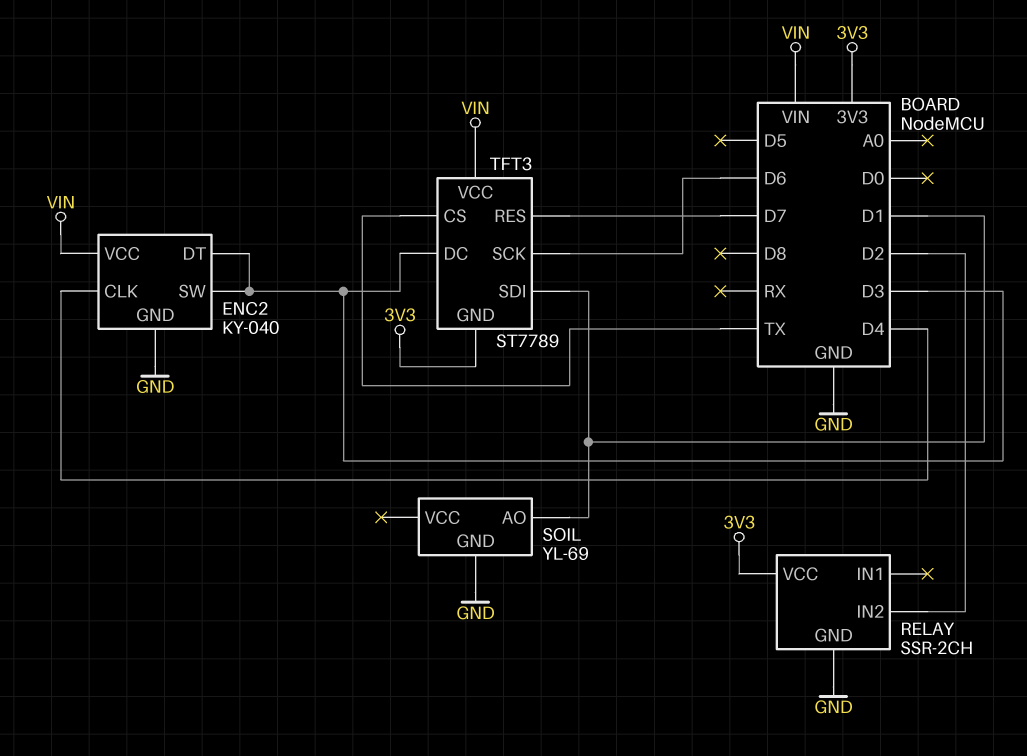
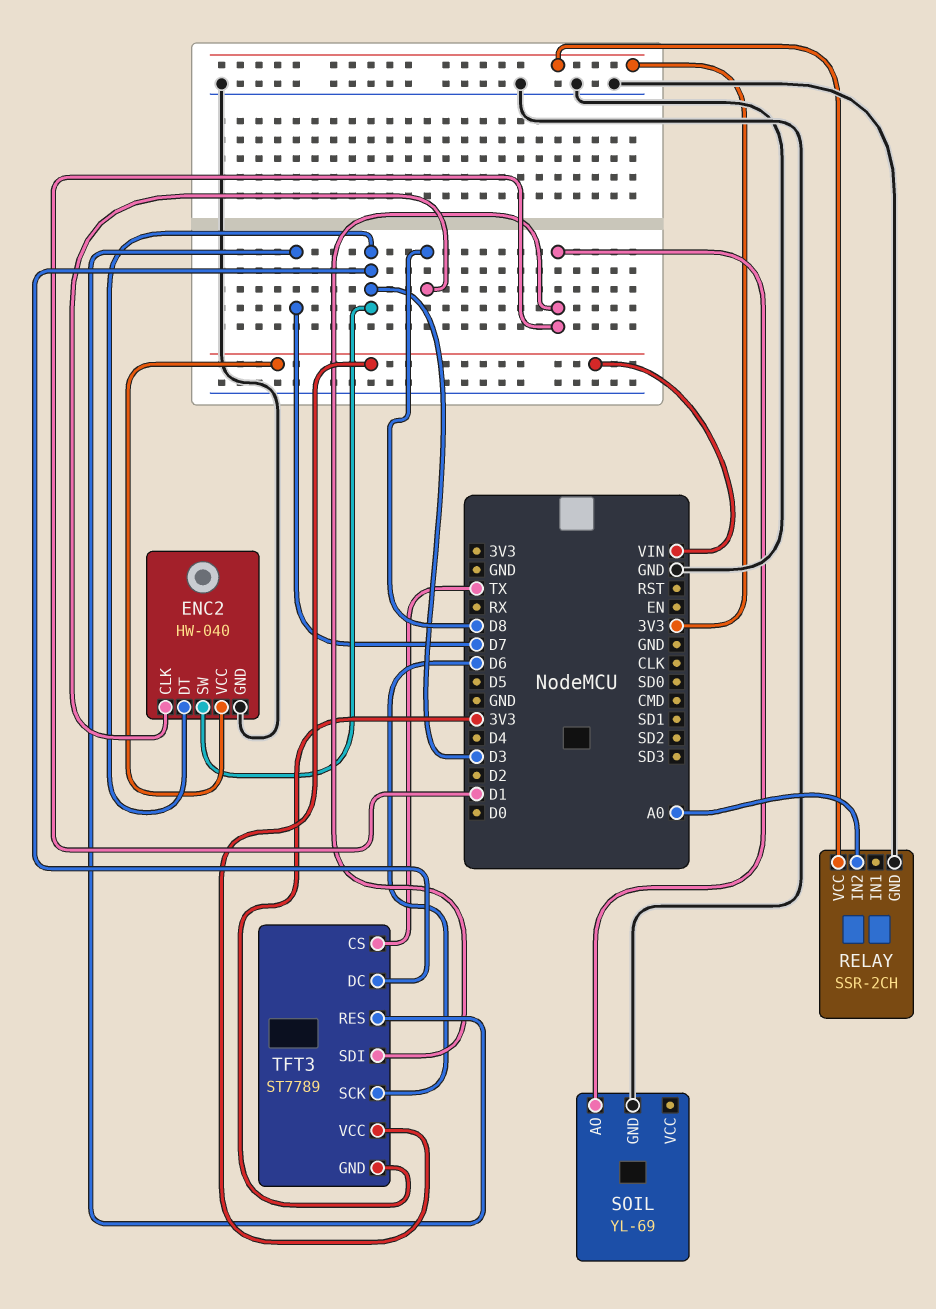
ENC2: KY-040 -> HW-040
ENC2 pin CLK: D4 -> D8
RELAY pin IN2: D2 -> A0

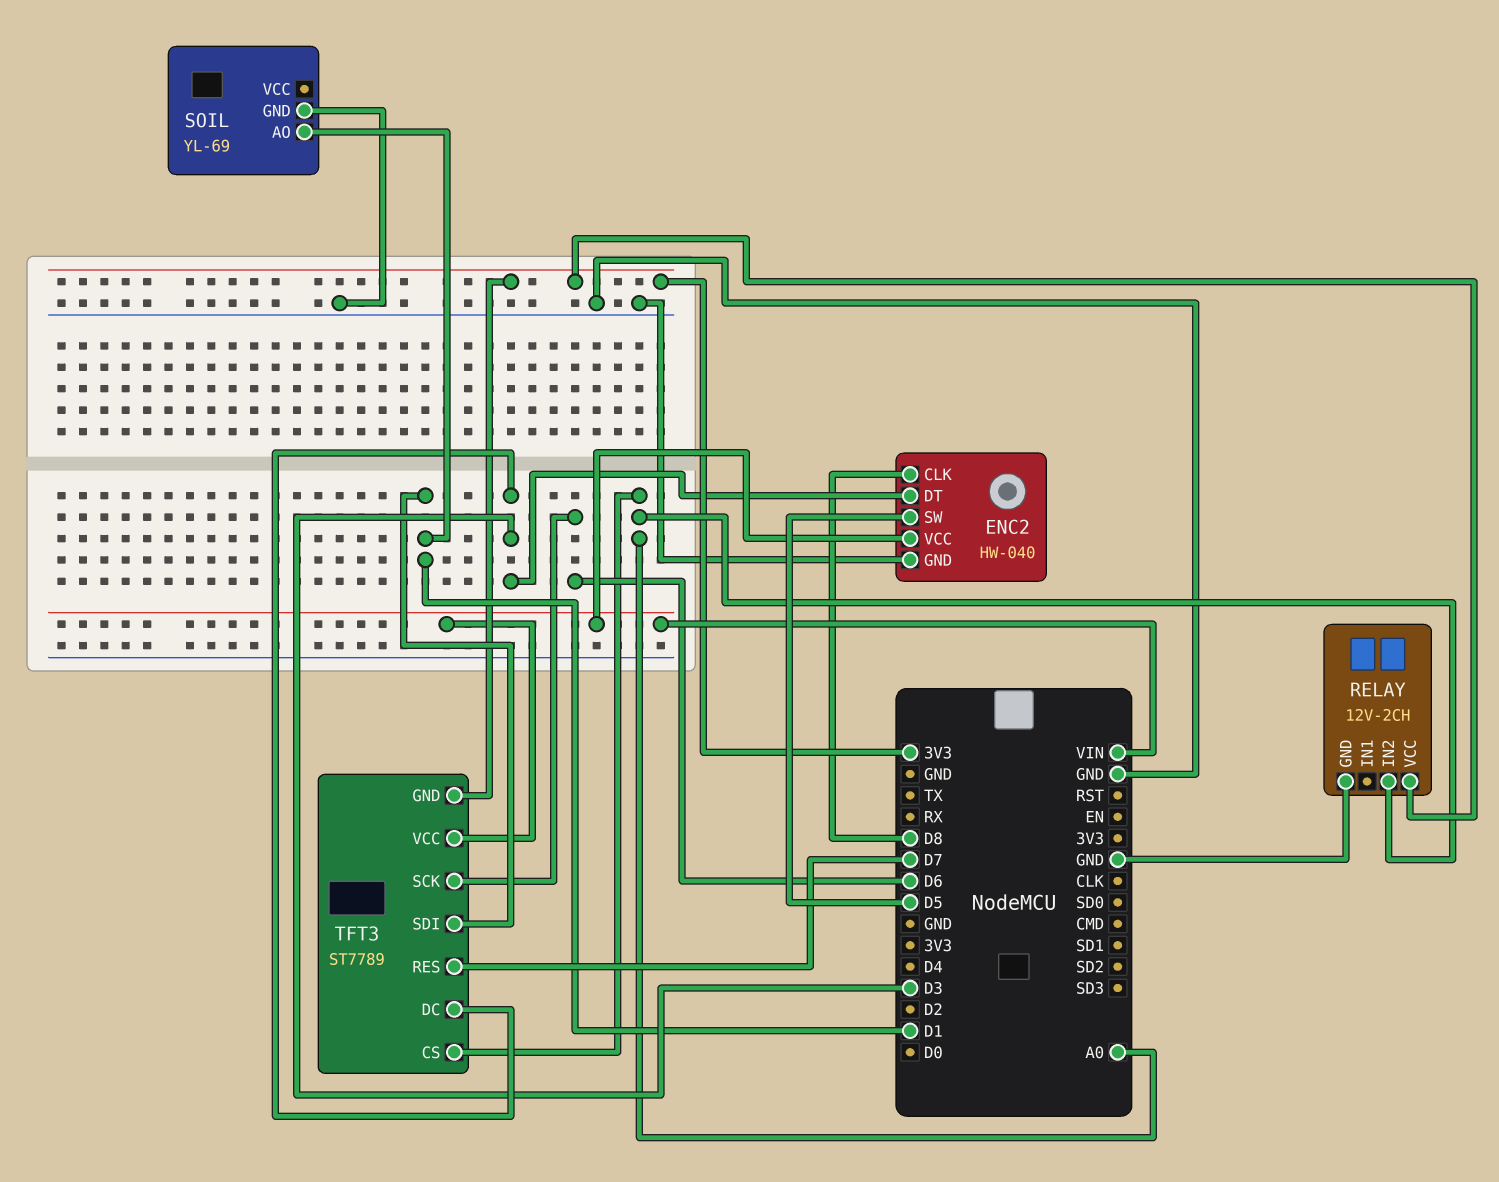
ENC2 pin SW: D3 -> D5
RELAY: SSR-2CH -> 12V-2CH
TFT3 pin CS: TX -> A0

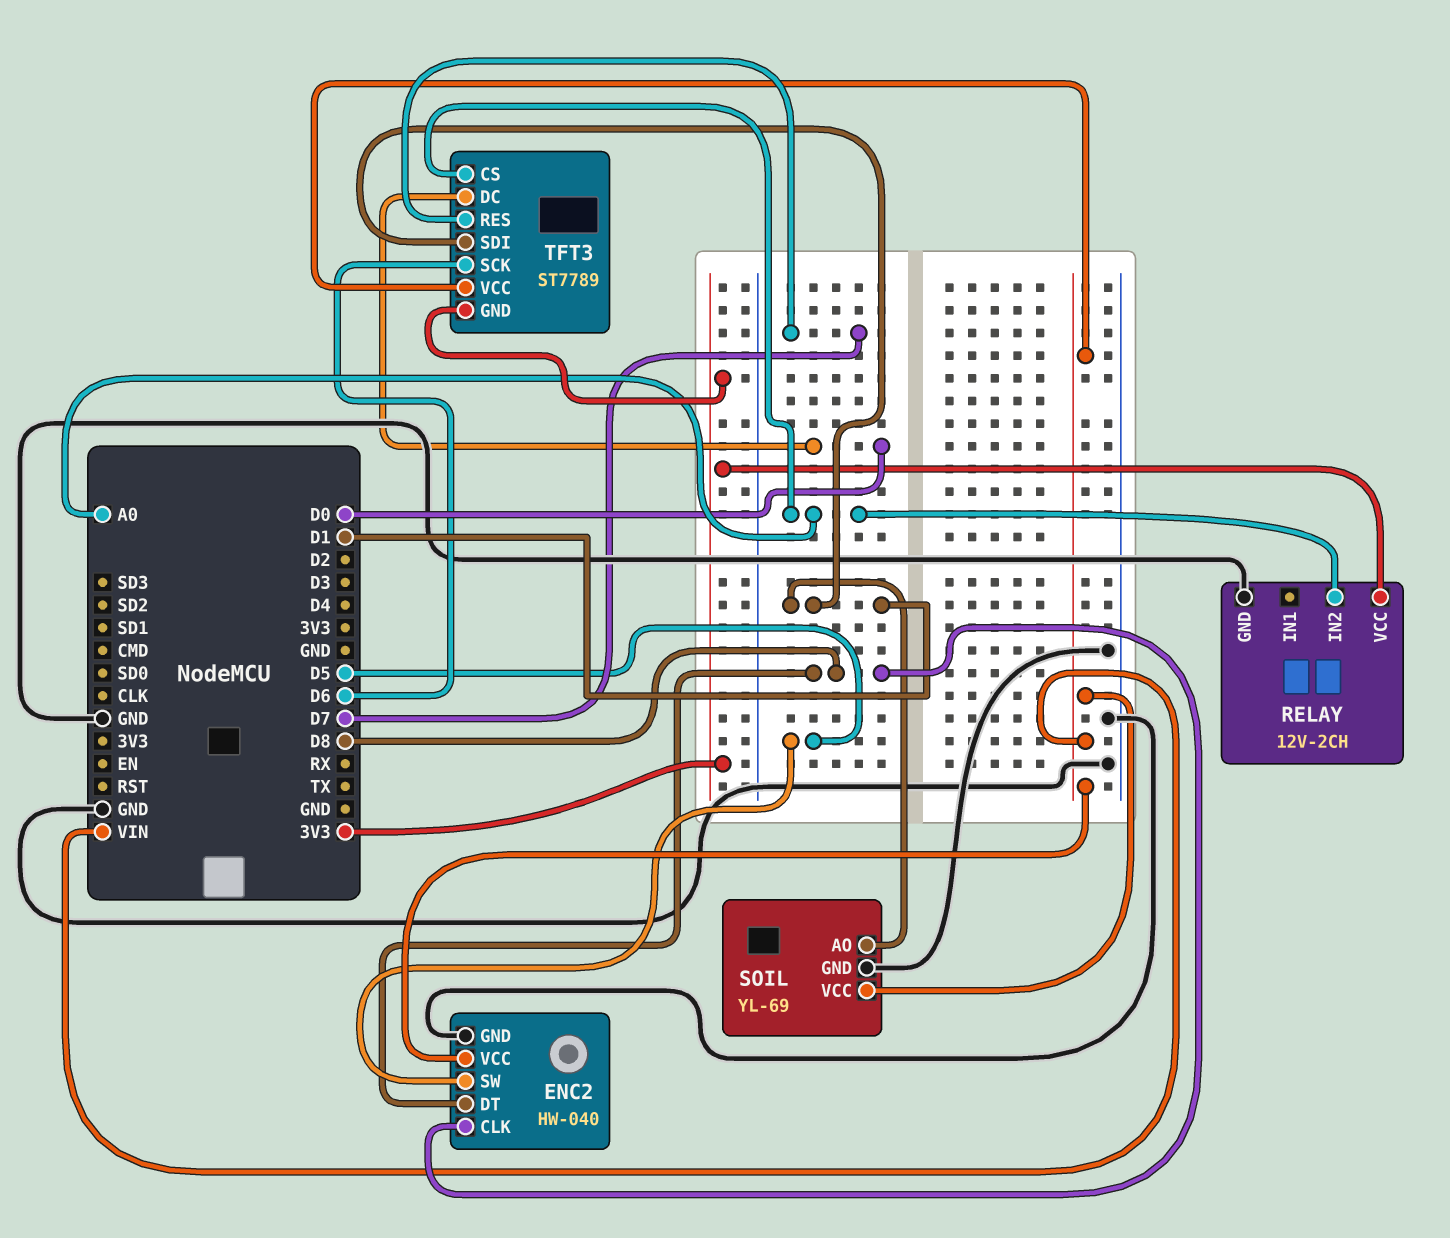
ENC2 pin DT: D3 -> D8
SOIL pin VCC: none -> VIN
TFT3 pin DC: D3 -> D0

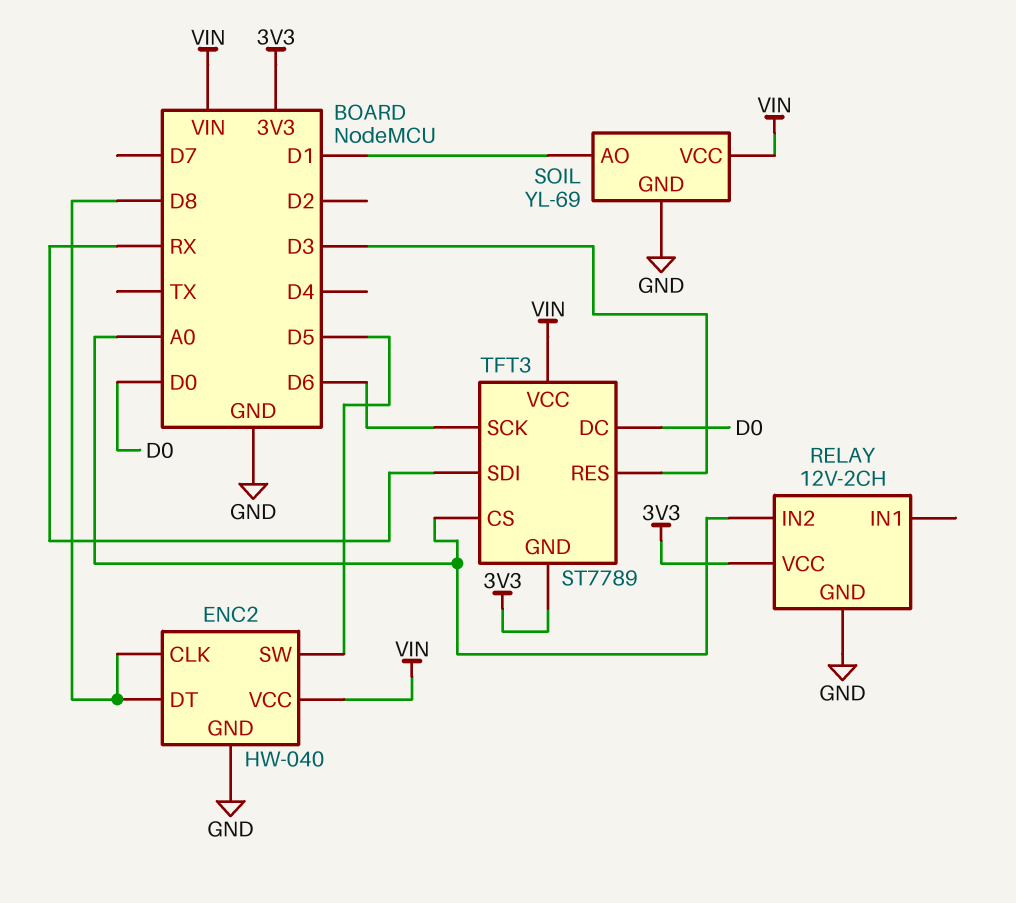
TFT3 pin RES: D7 -> D3
TFT3 pin SDI: D1 -> RX

